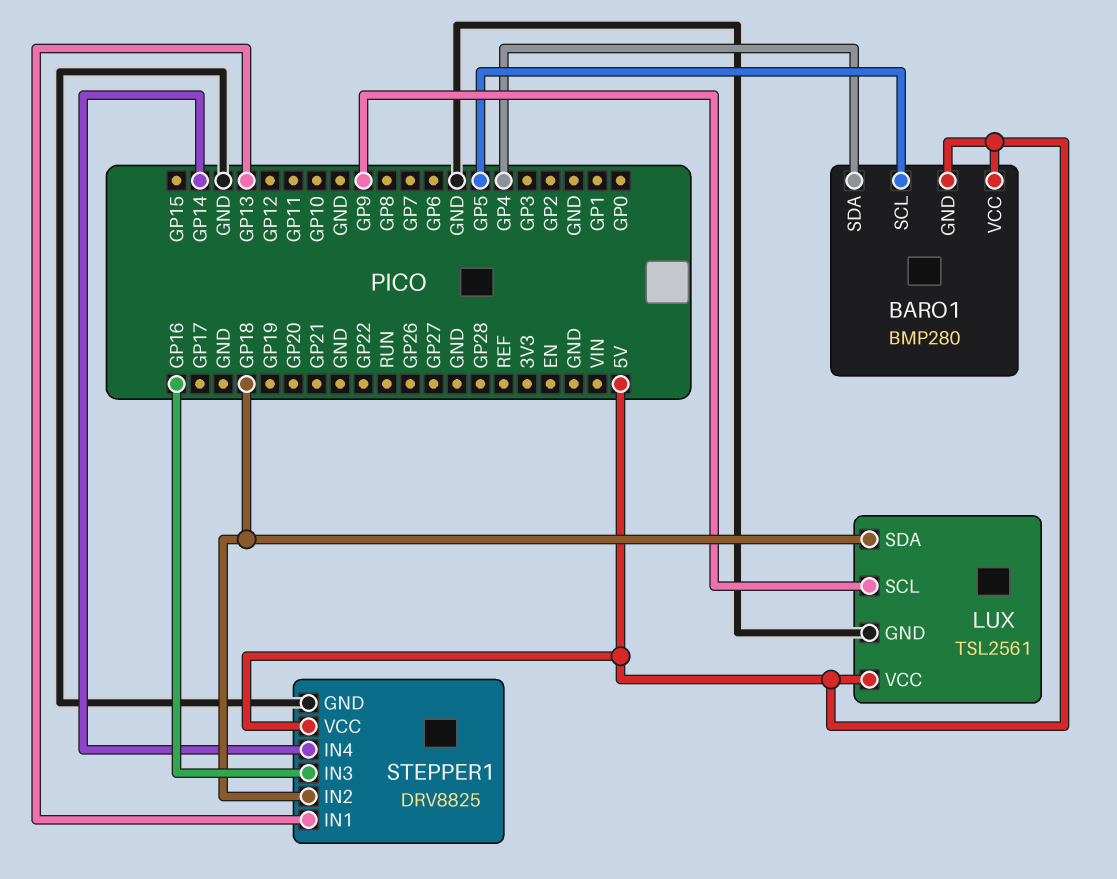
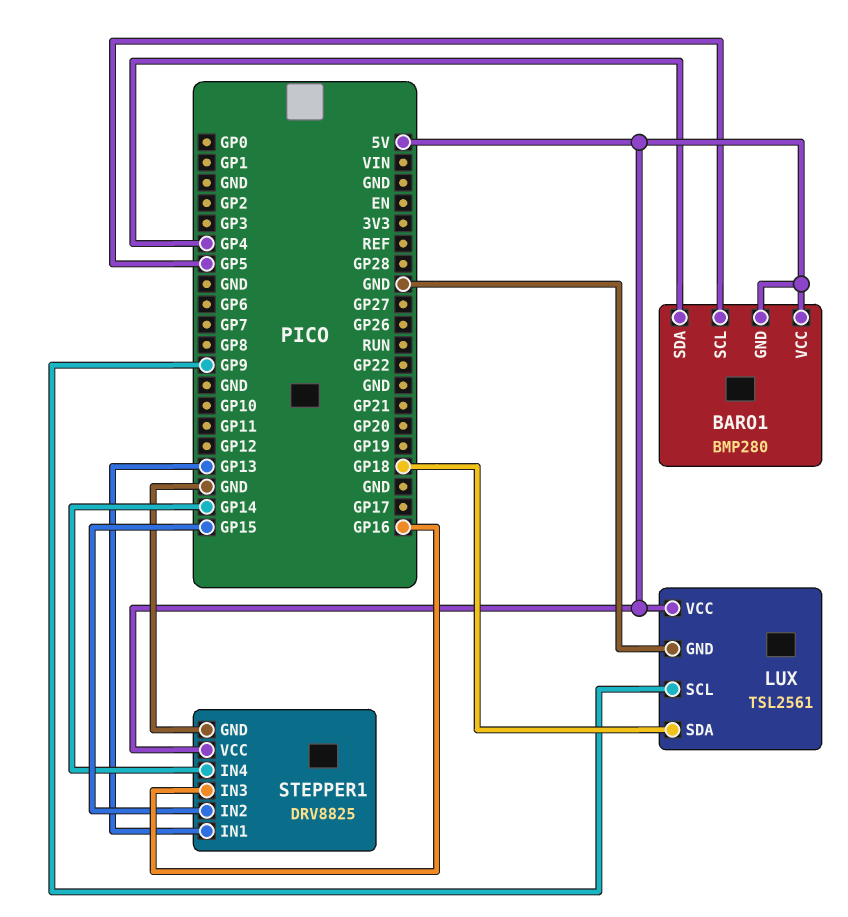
STEPPER1 pin IN2: GP18 -> GP15

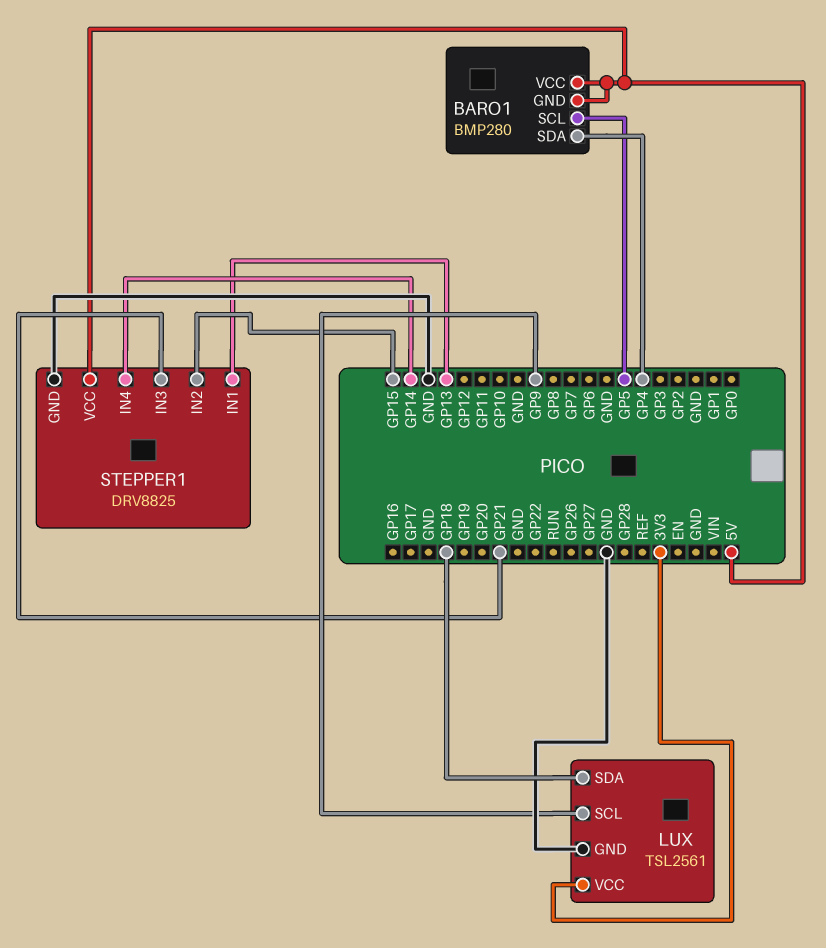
LUX pin VCC: 5V -> 3V3
STEPPER1 pin IN3: GP16 -> GP21

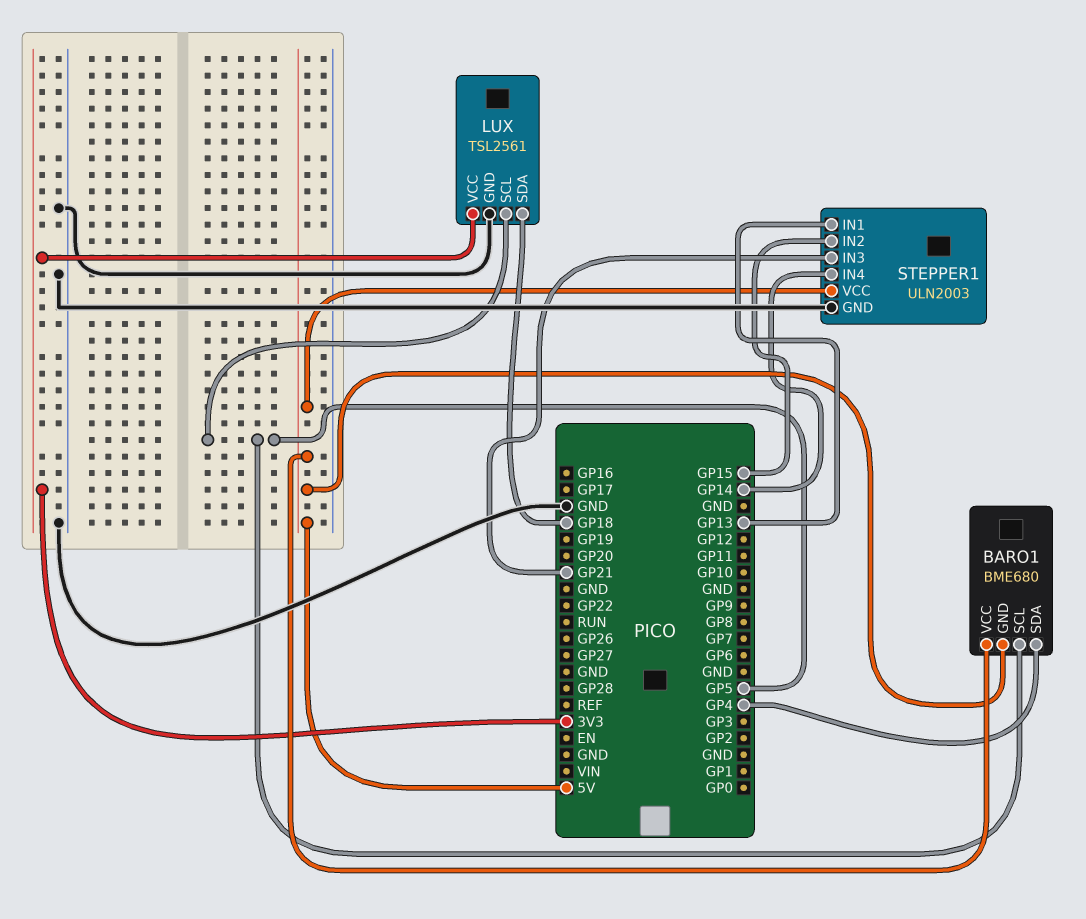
BARO1: BMP280 -> BME680
LUX pin SCL: GP9 -> GP5
STEPPER1: DRV8825 -> ULN2003

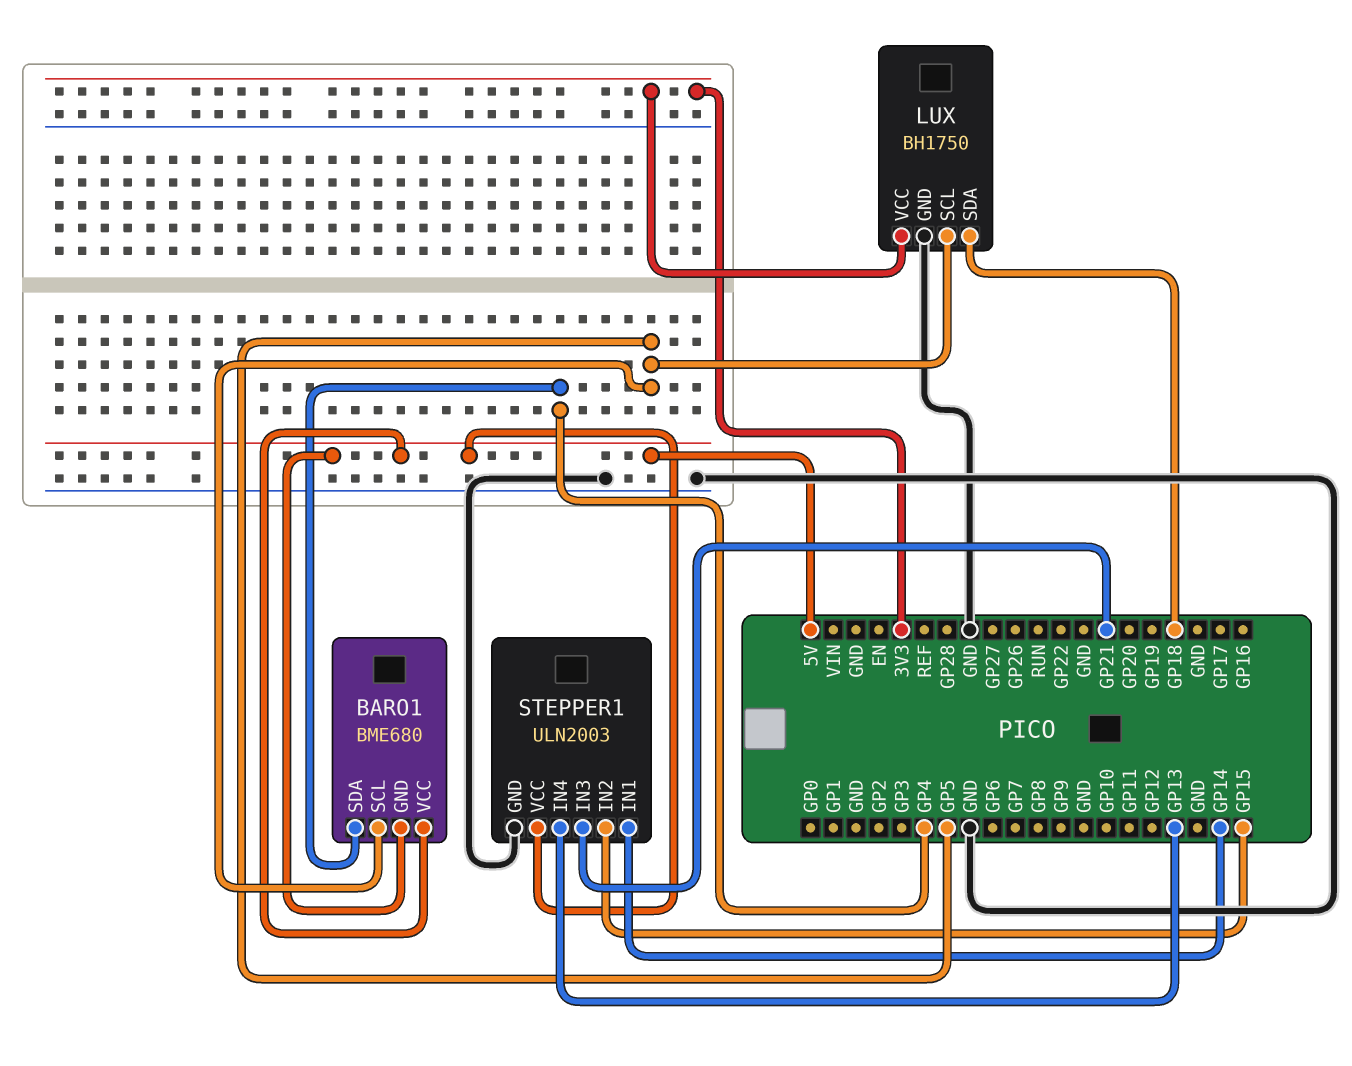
LUX: TSL2561 -> BH1750
STEPPER1 pin IN1: GP13 -> GP14
STEPPER1 pin IN4: GP14 -> GP13

